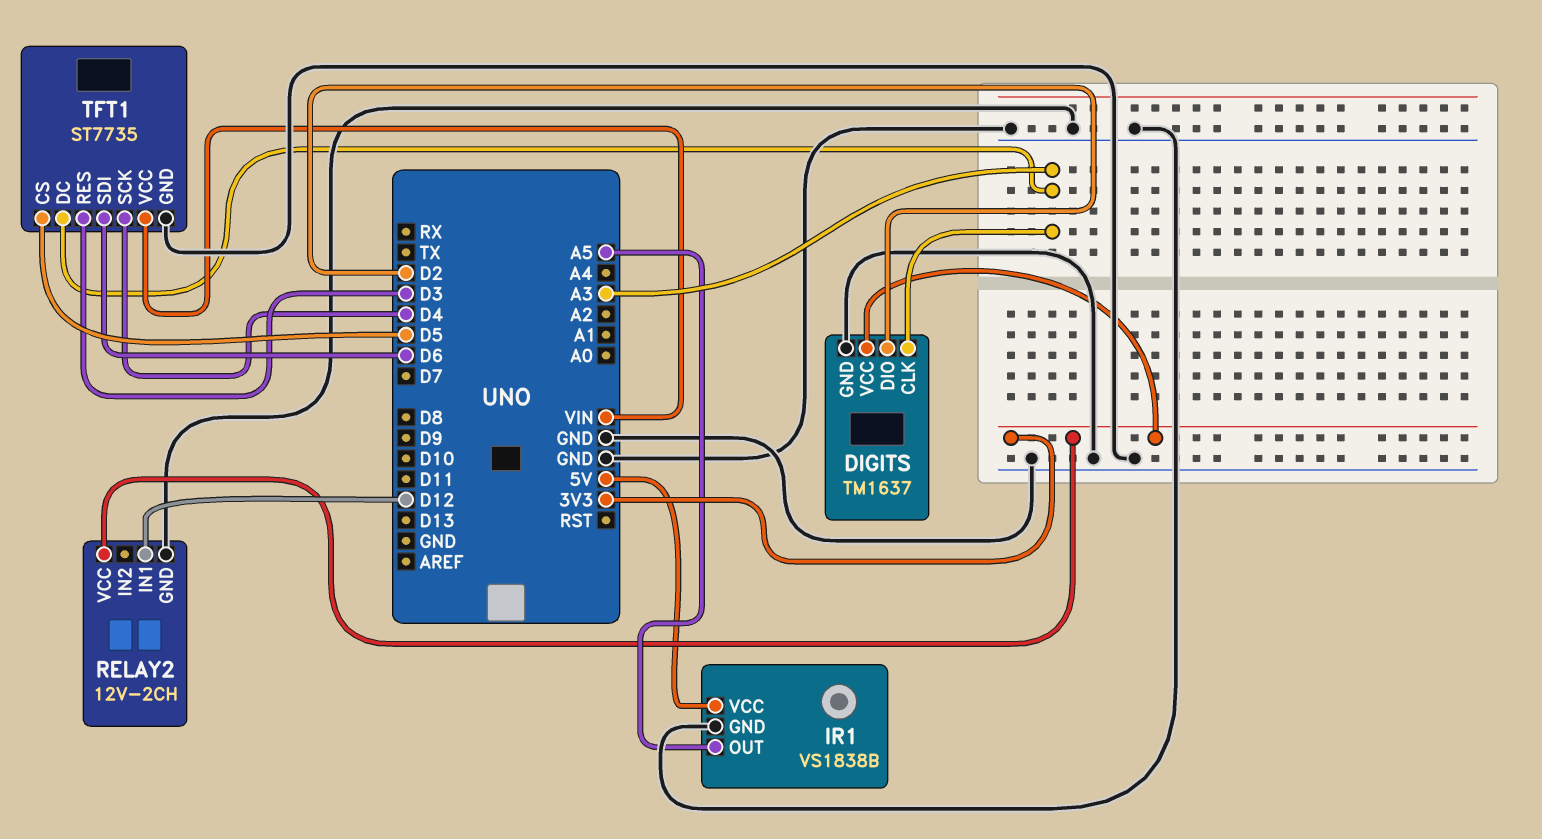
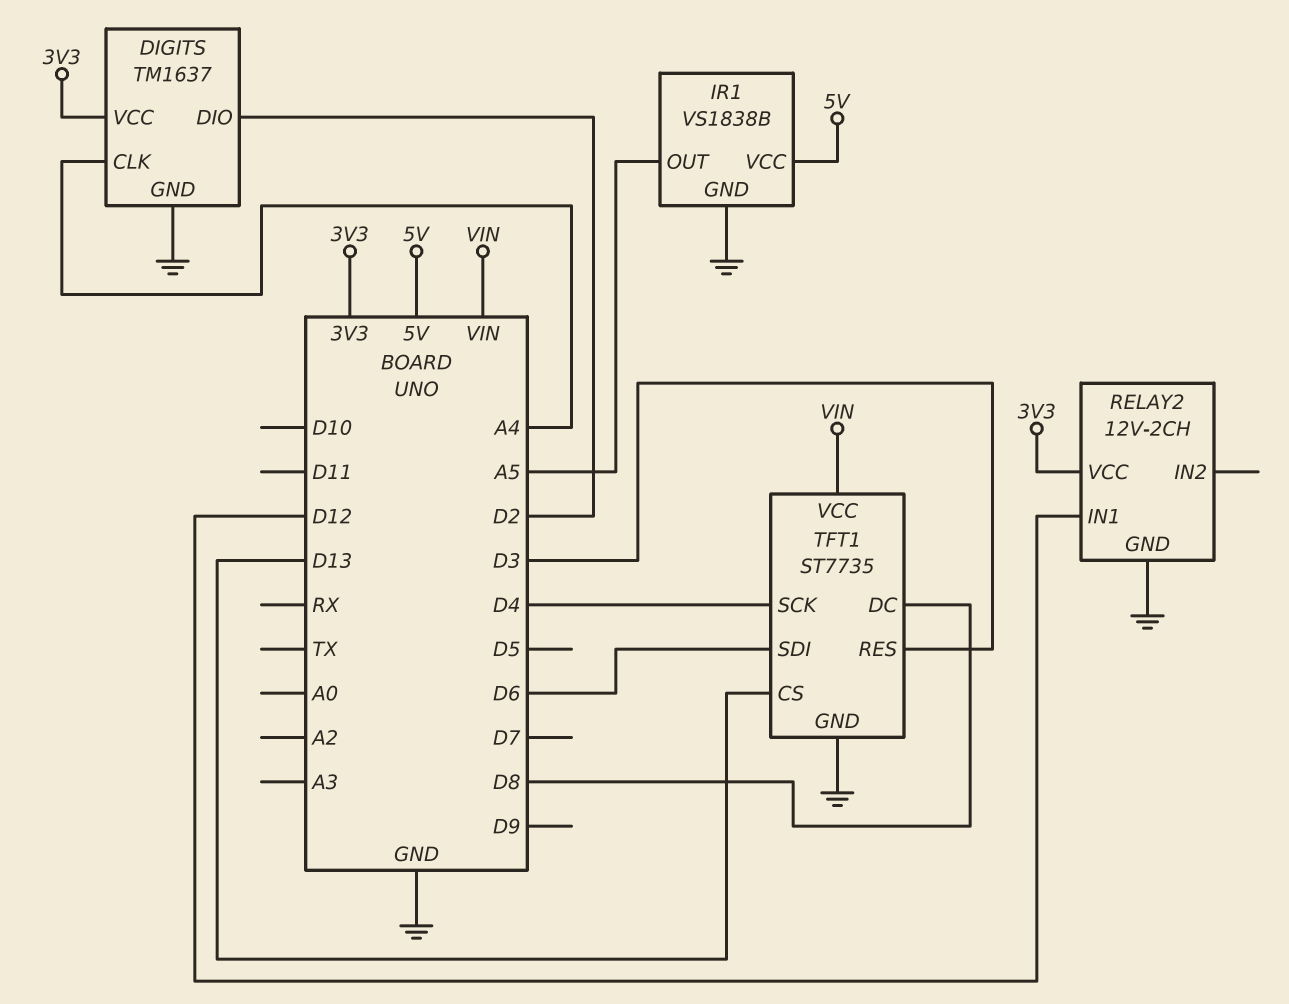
DIGITS pin CLK: A3 -> A4
TFT1 pin CS: D5 -> D13
TFT1 pin DC: A3 -> D8

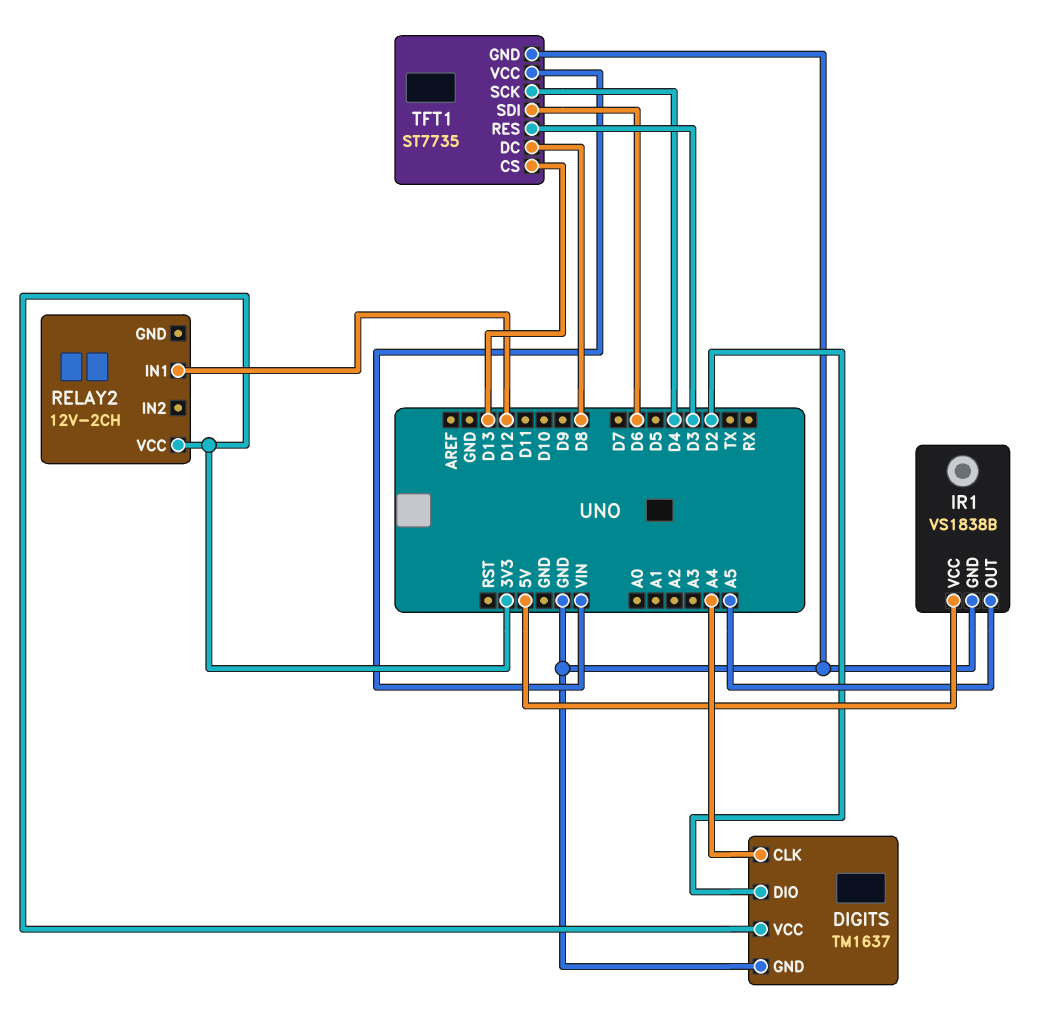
RELAY2 pin GND: GND -> none

